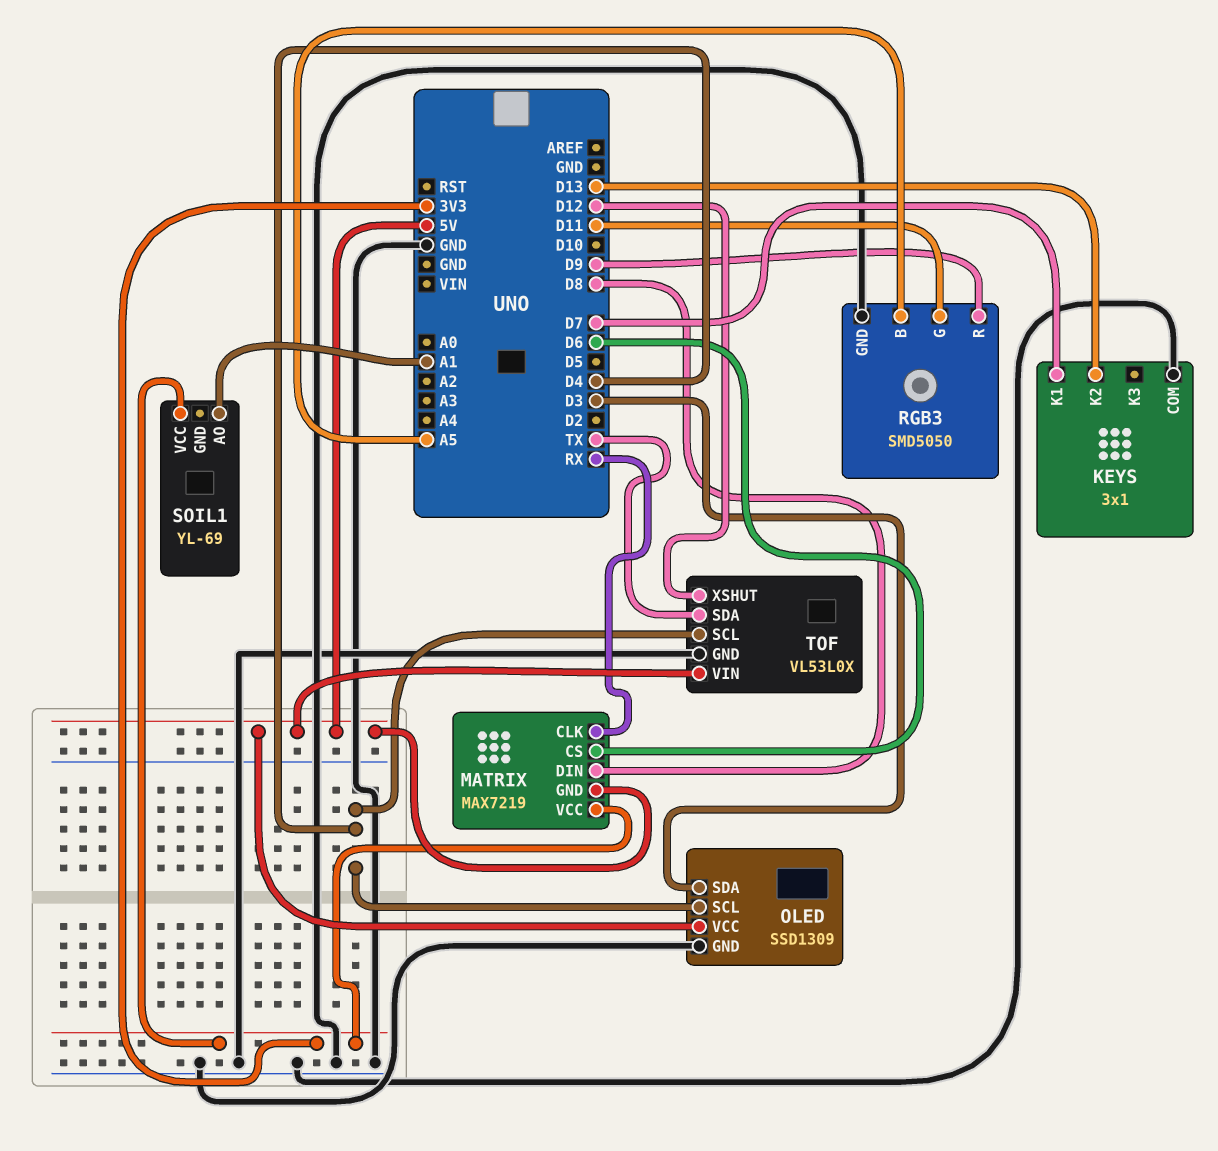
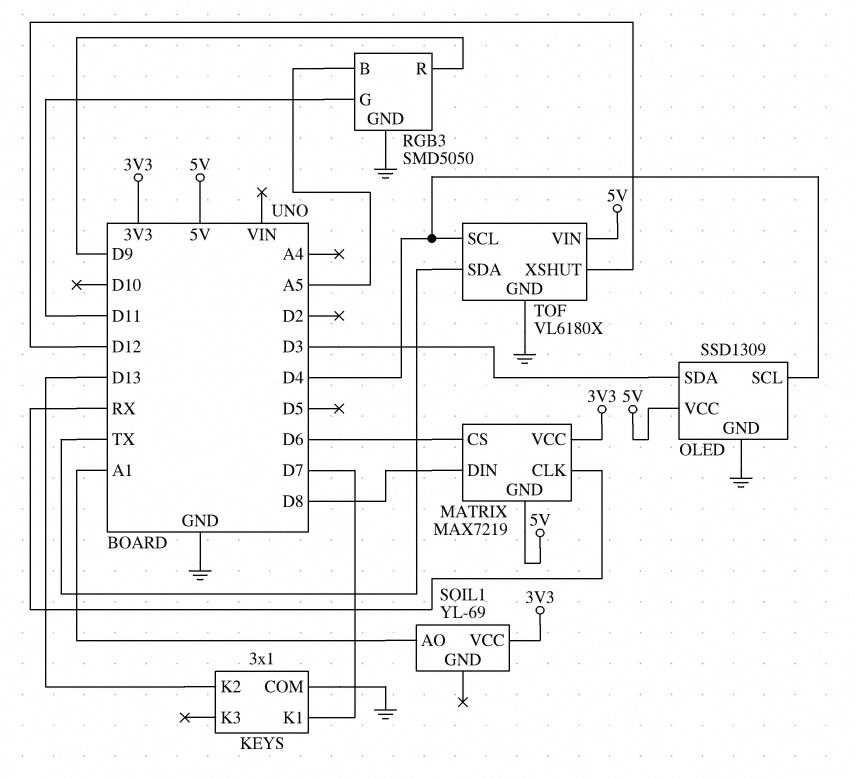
TOF: VL53L0X -> VL6180X

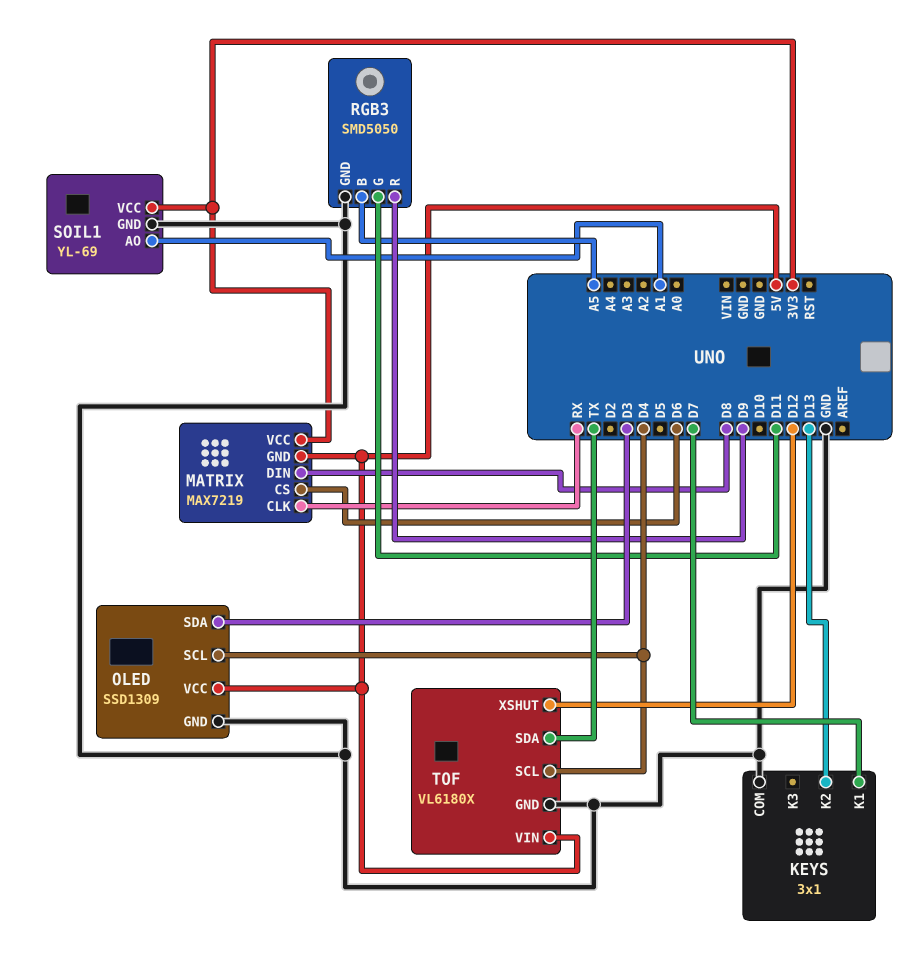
SOIL1 pin GND: none -> GND

